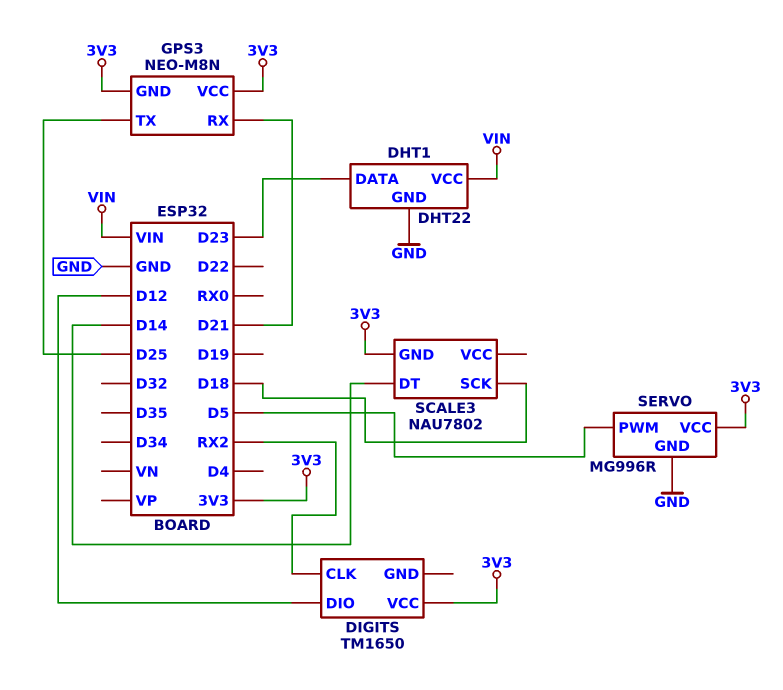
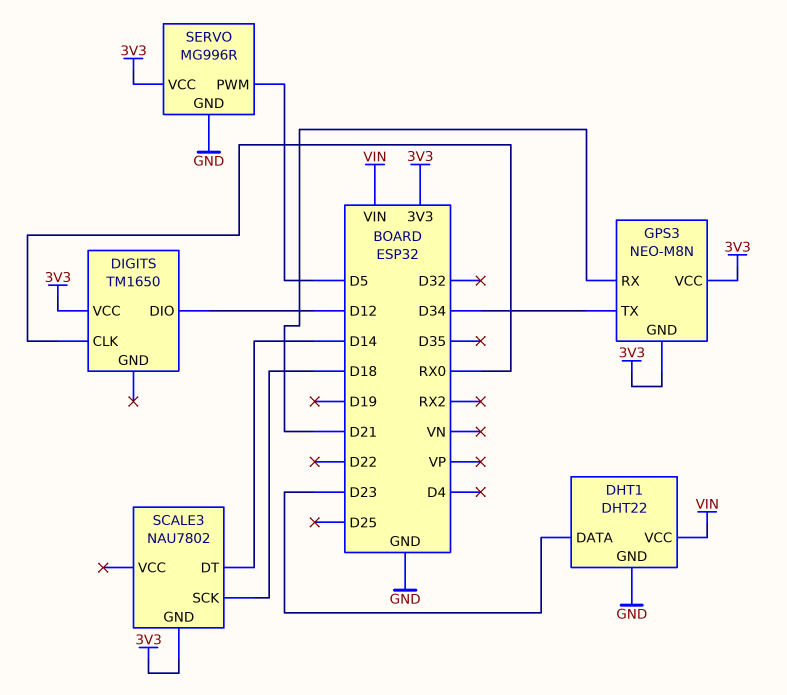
DIGITS pin CLK: RX2 -> RX0
GPS3 pin TX: D25 -> D34

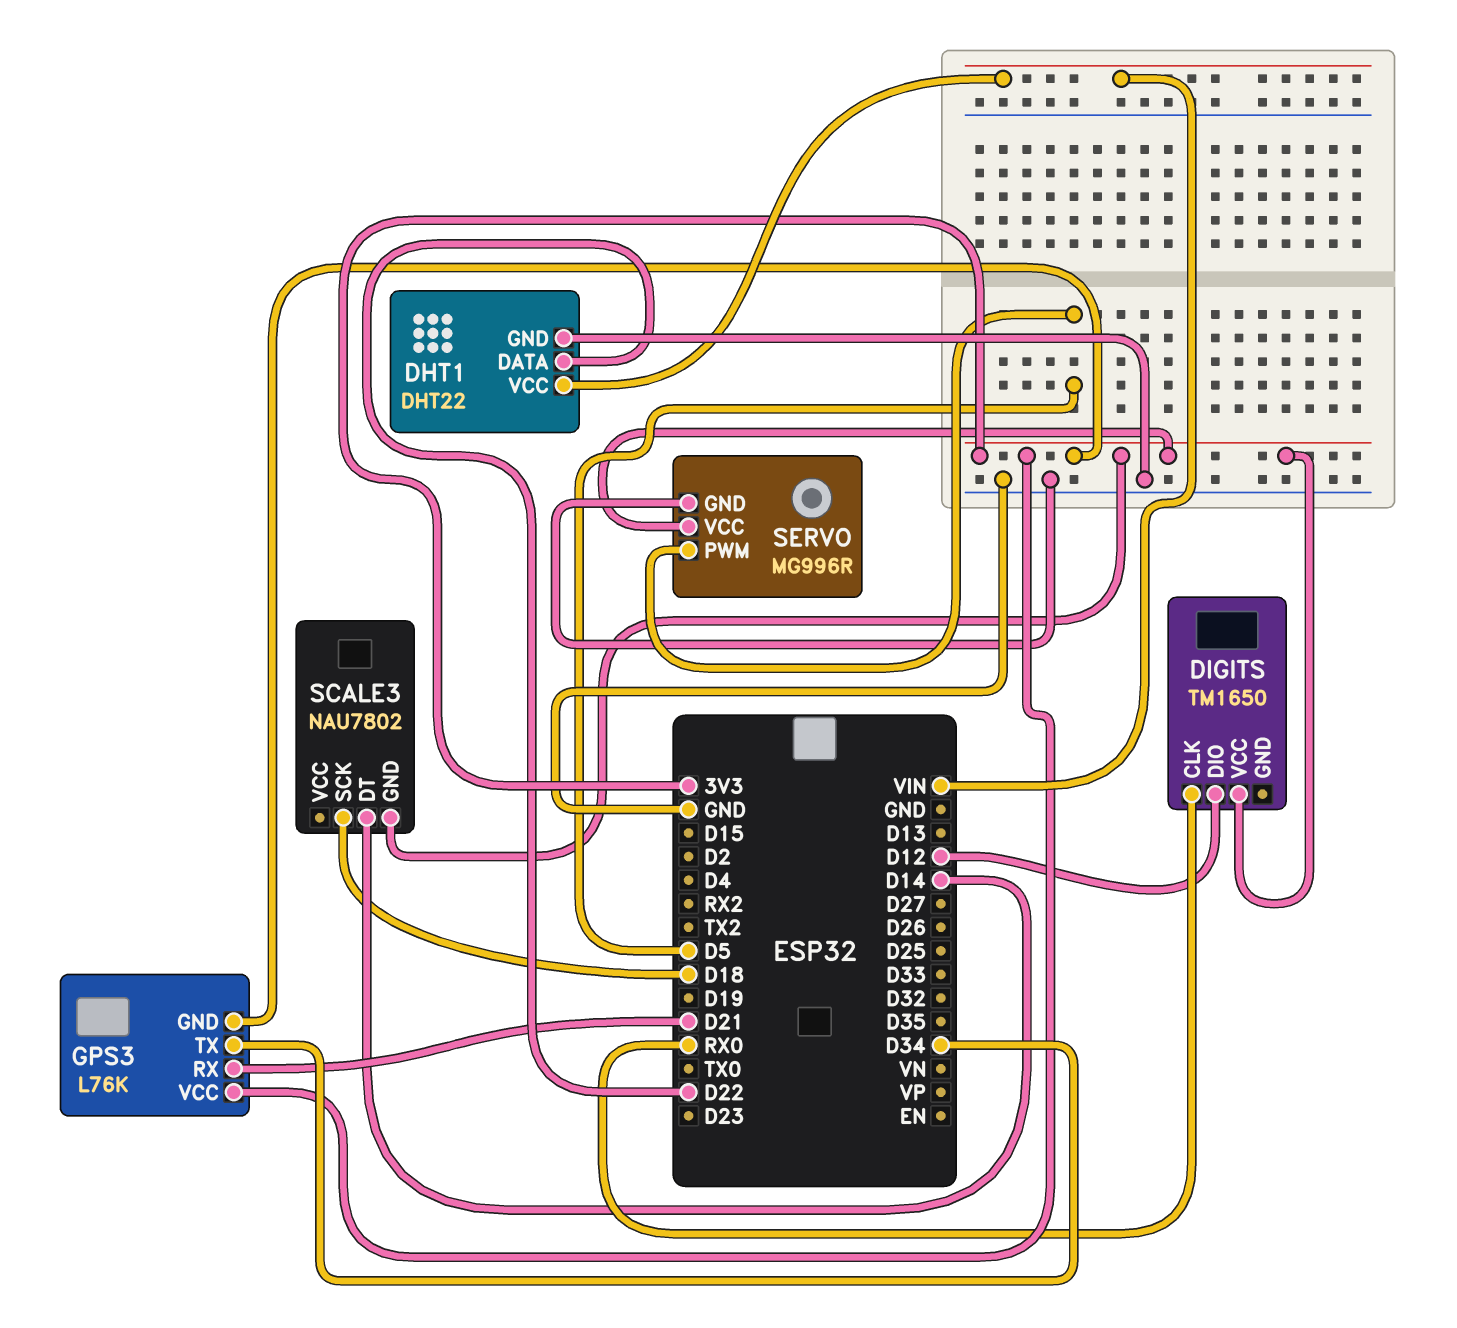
DHT1 pin DATA: D23 -> D22
GPS3: NEO-M8N -> L76K

